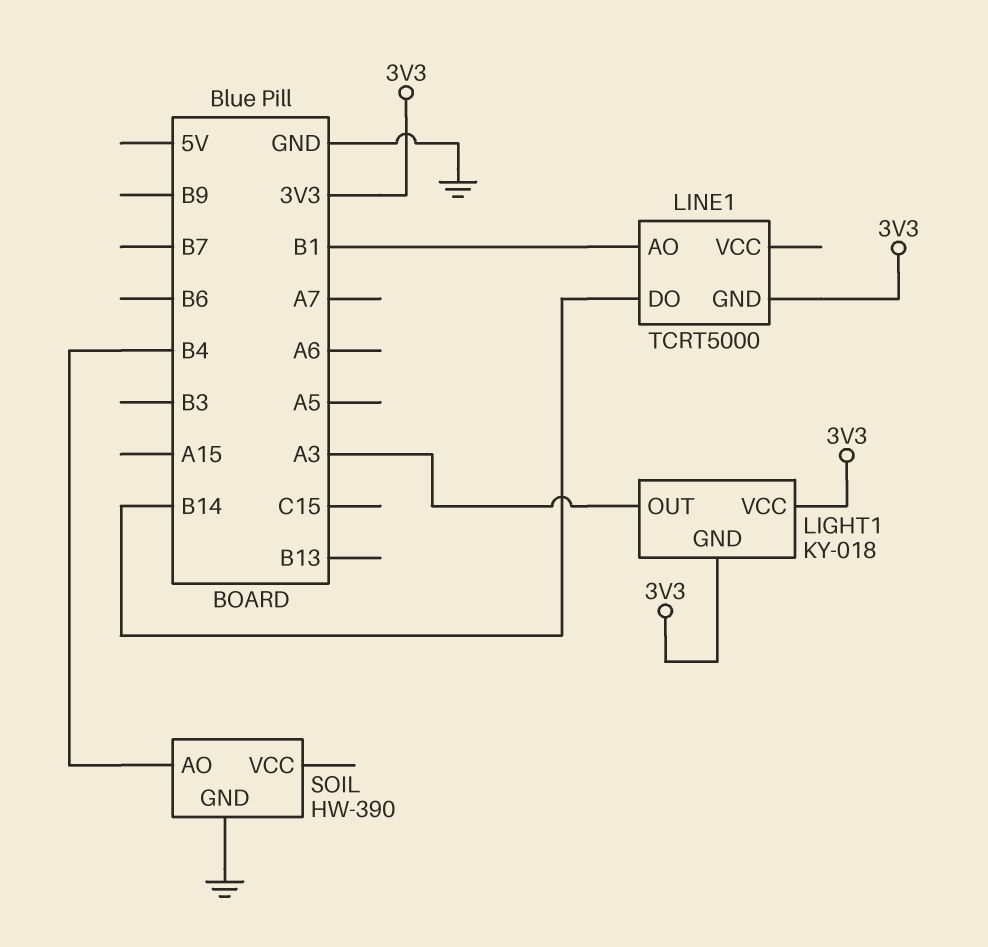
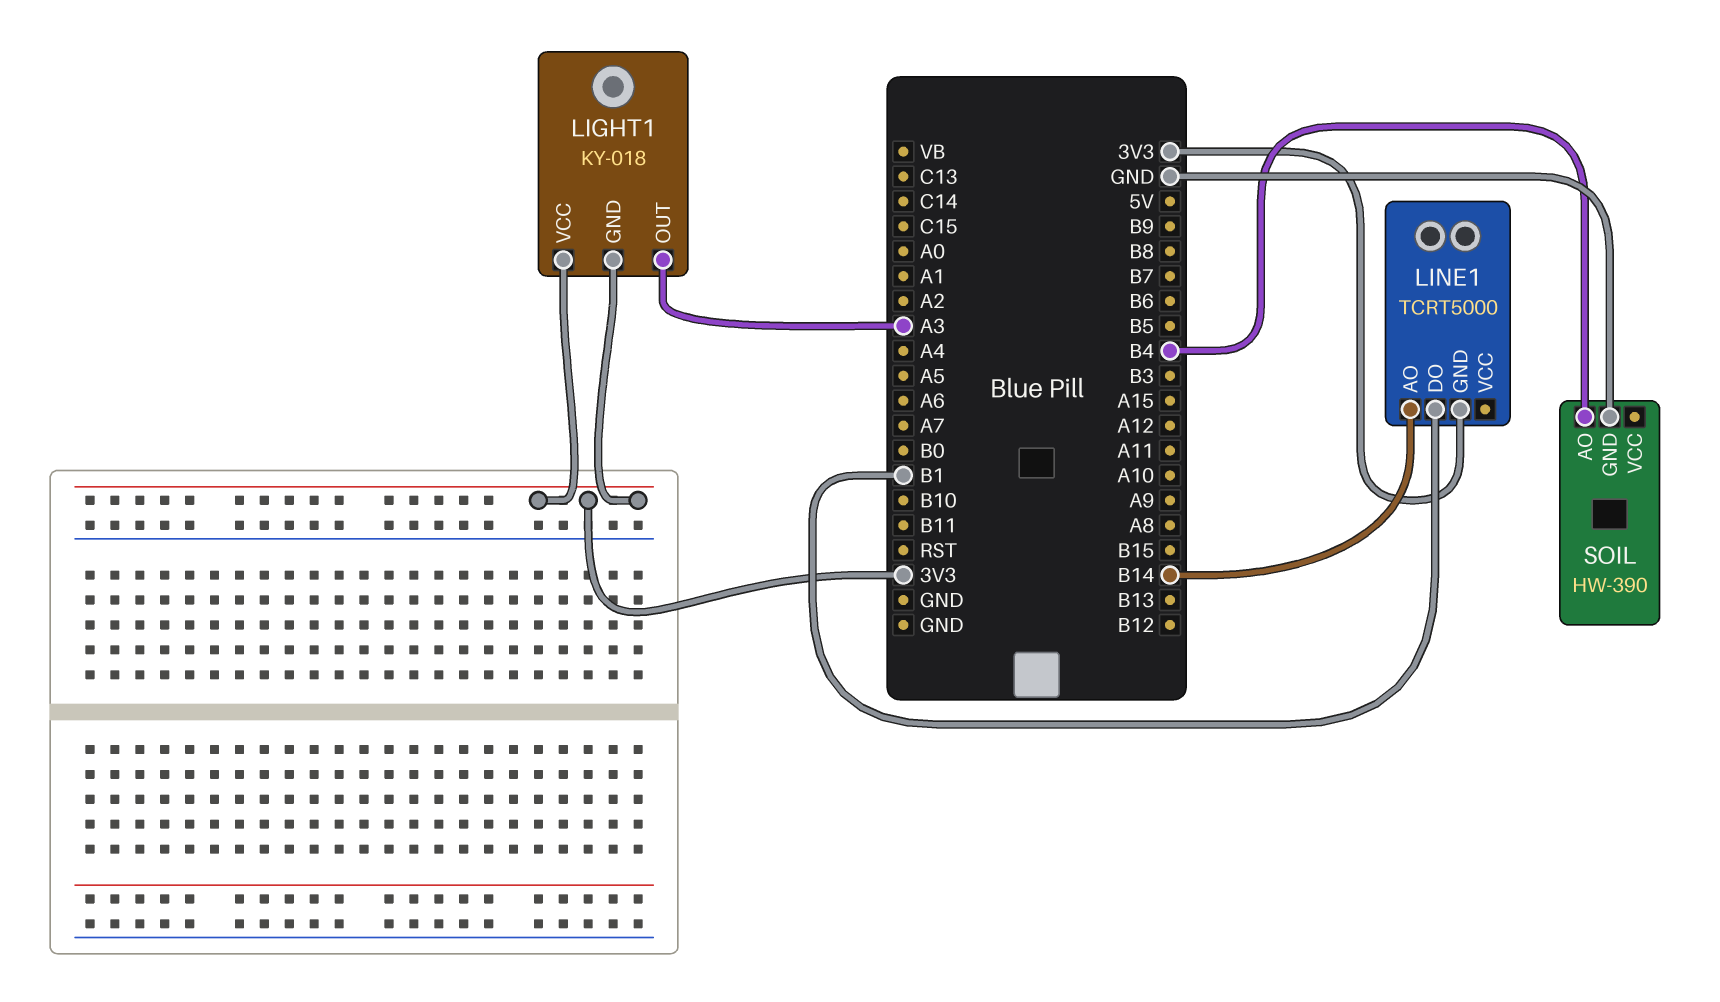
LINE1 pin AO: B1 -> B14
LINE1 pin DO: B14 -> B1

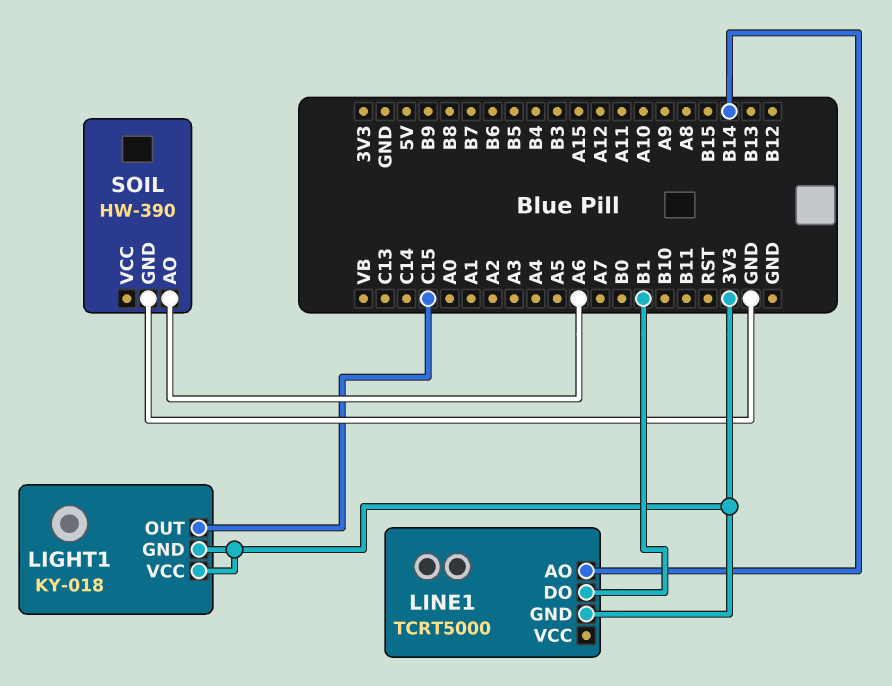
LIGHT1 pin OUT: A3 -> C15
SOIL pin AO: B4 -> A6

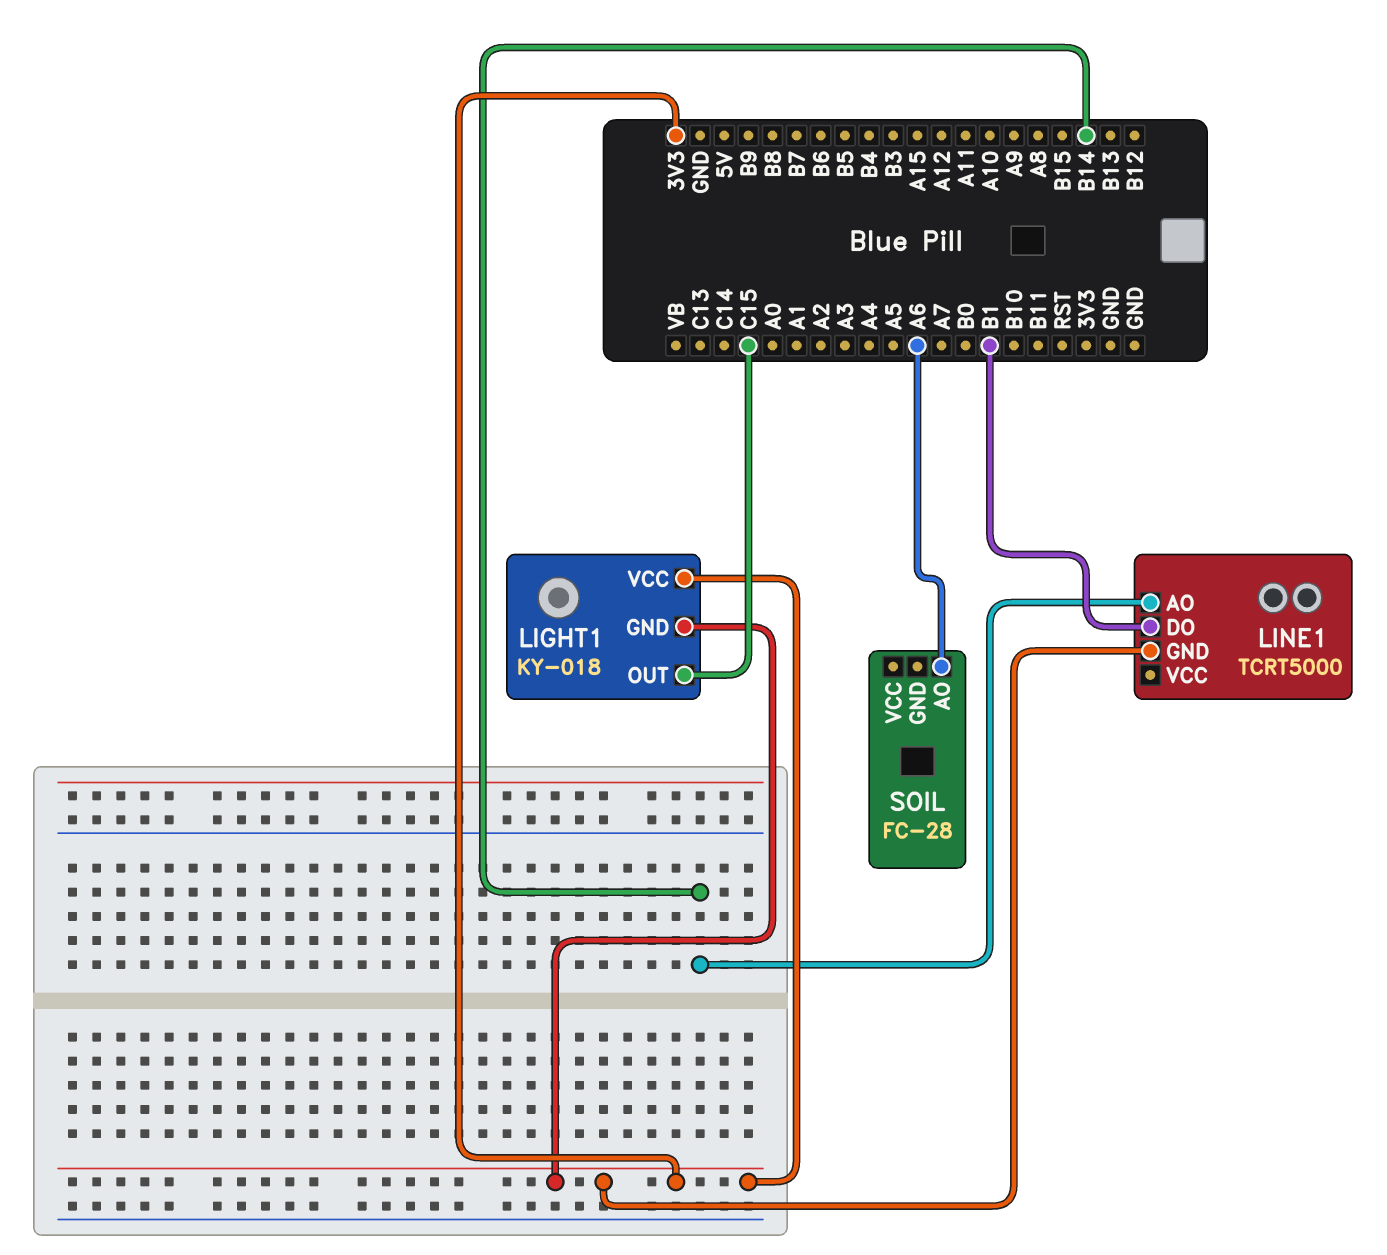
SOIL: HW-390 -> FC-28
SOIL pin GND: GND -> none

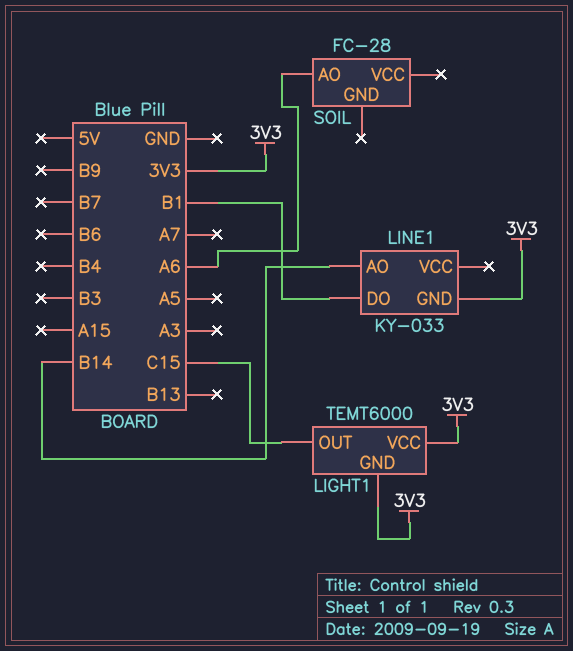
LIGHT1: KY-018 -> TEMT6000
LINE1: TCRT5000 -> KY-033

